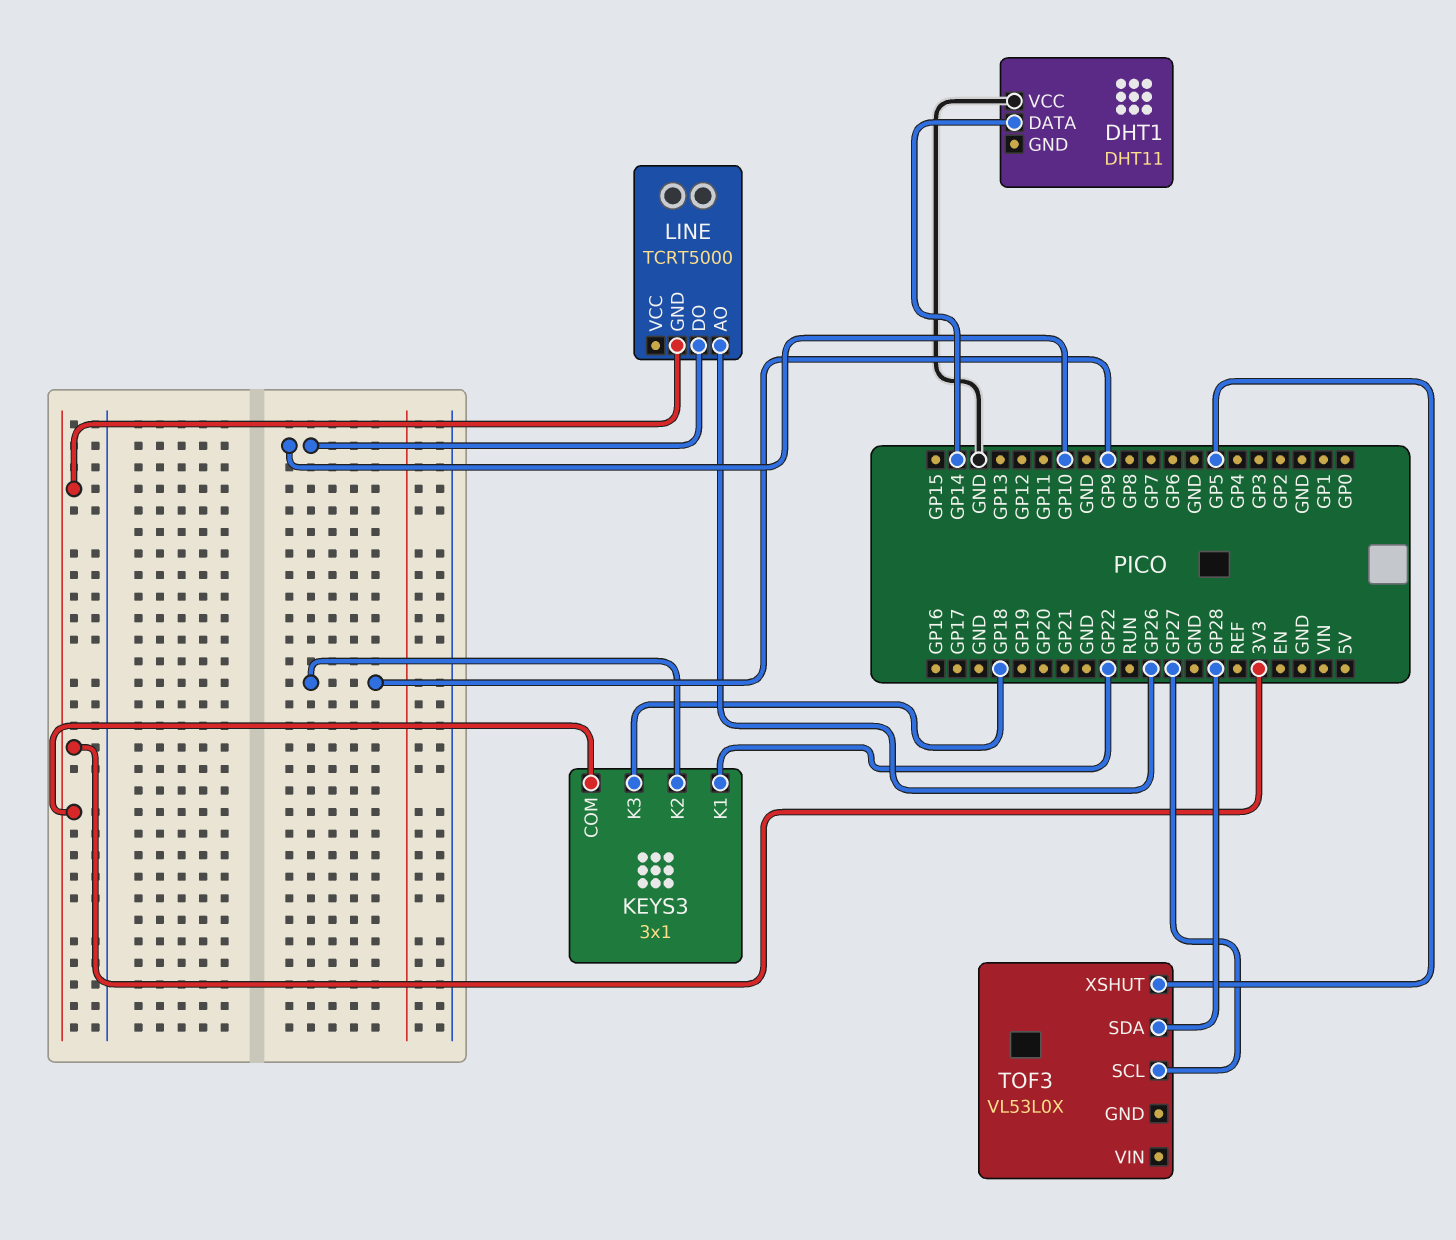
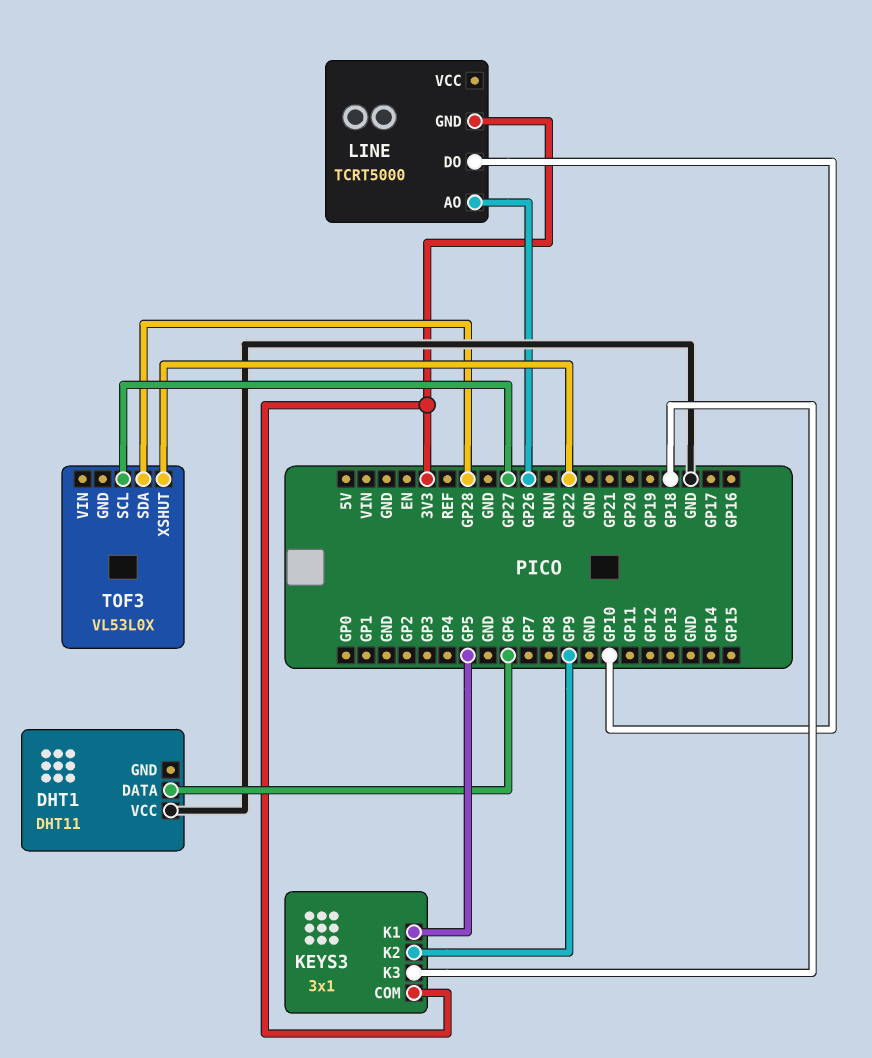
DHT1 pin DATA: GP14 -> GP6
KEYS3 pin K1: GP22 -> GP5
TOF3 pin XSHUT: GP5 -> GP22

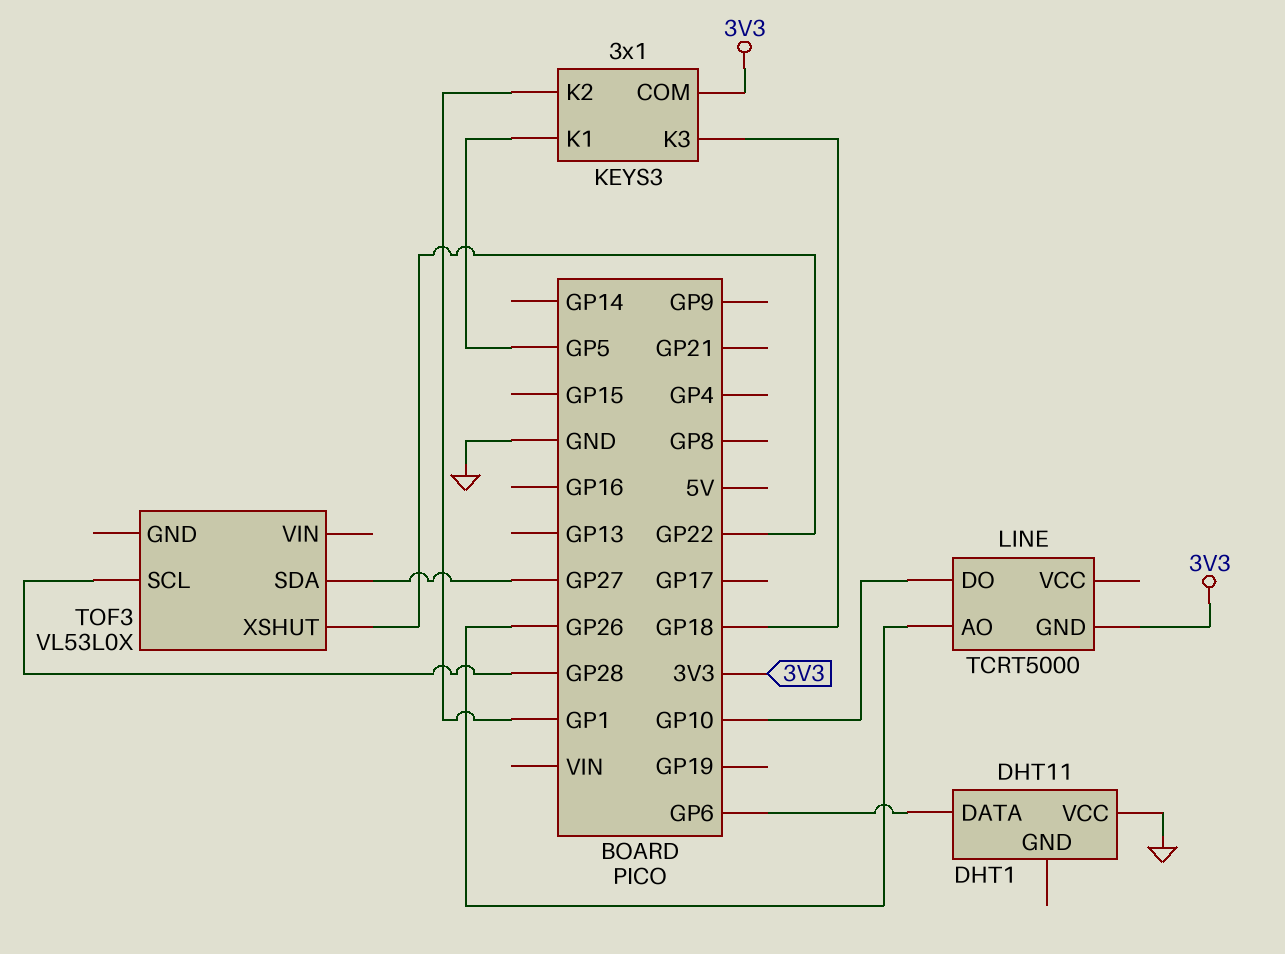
KEYS3 pin K2: GP9 -> GP1
TOF3 pin SCL: GP27 -> GP28
TOF3 pin SDA: GP28 -> GP27

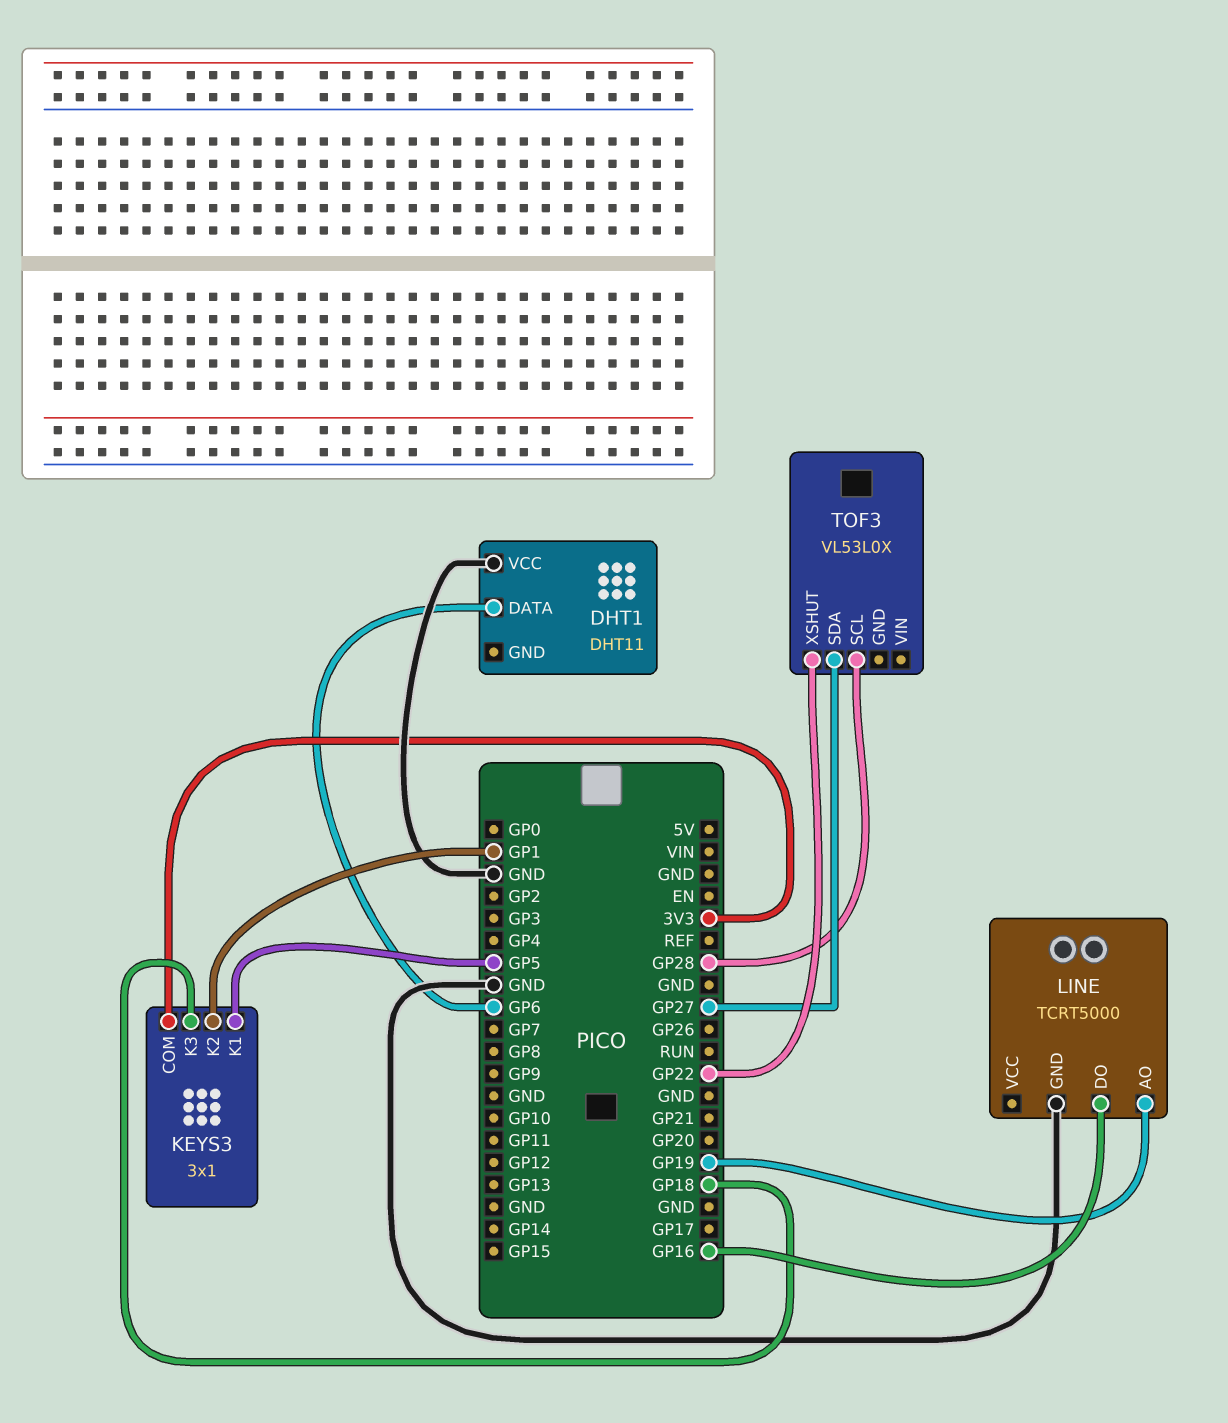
LINE pin AO: GP26 -> GP19
LINE pin DO: GP10 -> GP16
LINE pin GND: 3V3 -> GND

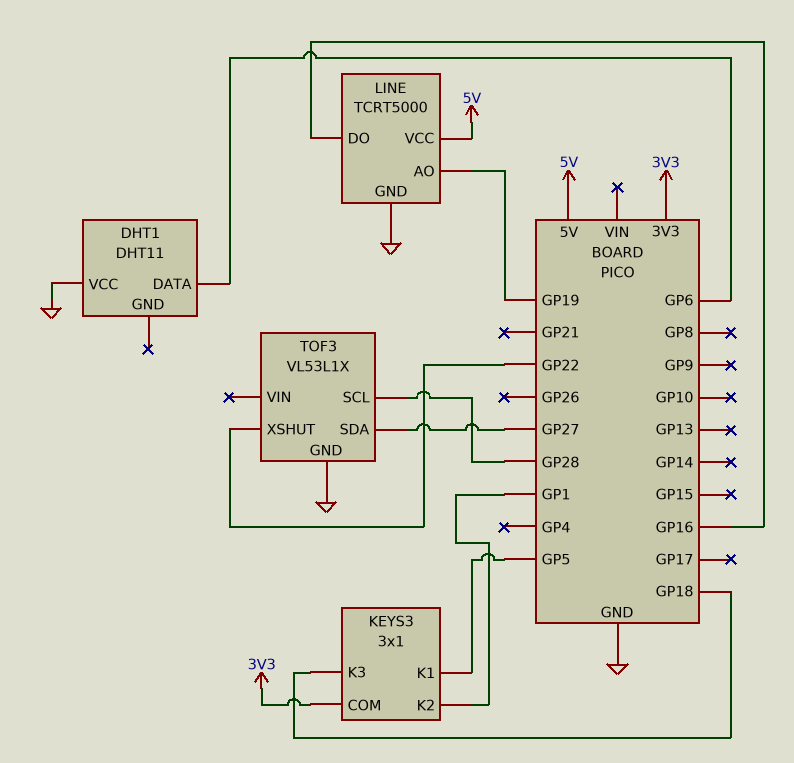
LINE pin VCC: none -> 5V
TOF3: VL53L0X -> VL53L1X
TOF3 pin GND: none -> GND

